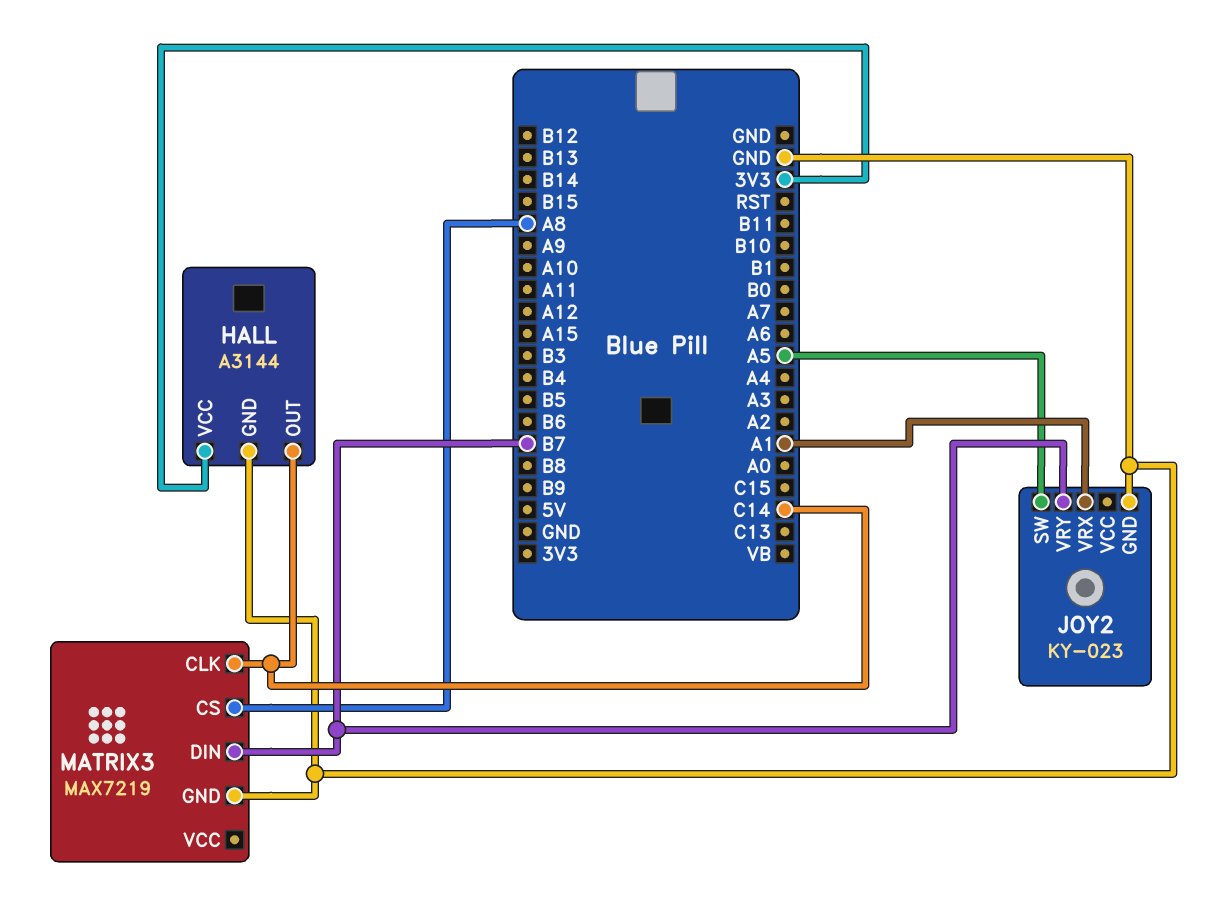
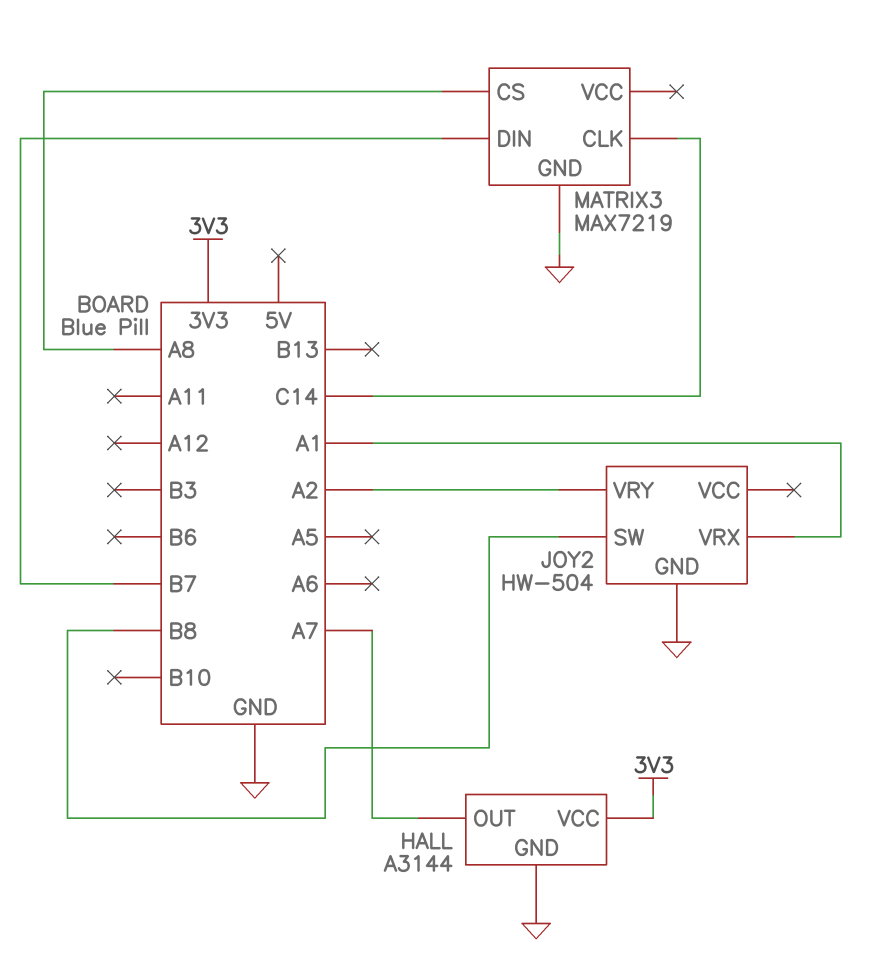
HALL pin OUT: C14 -> A7
JOY2: KY-023 -> HW-504
JOY2 pin SW: A5 -> B8
JOY2 pin VRY: B7 -> A2

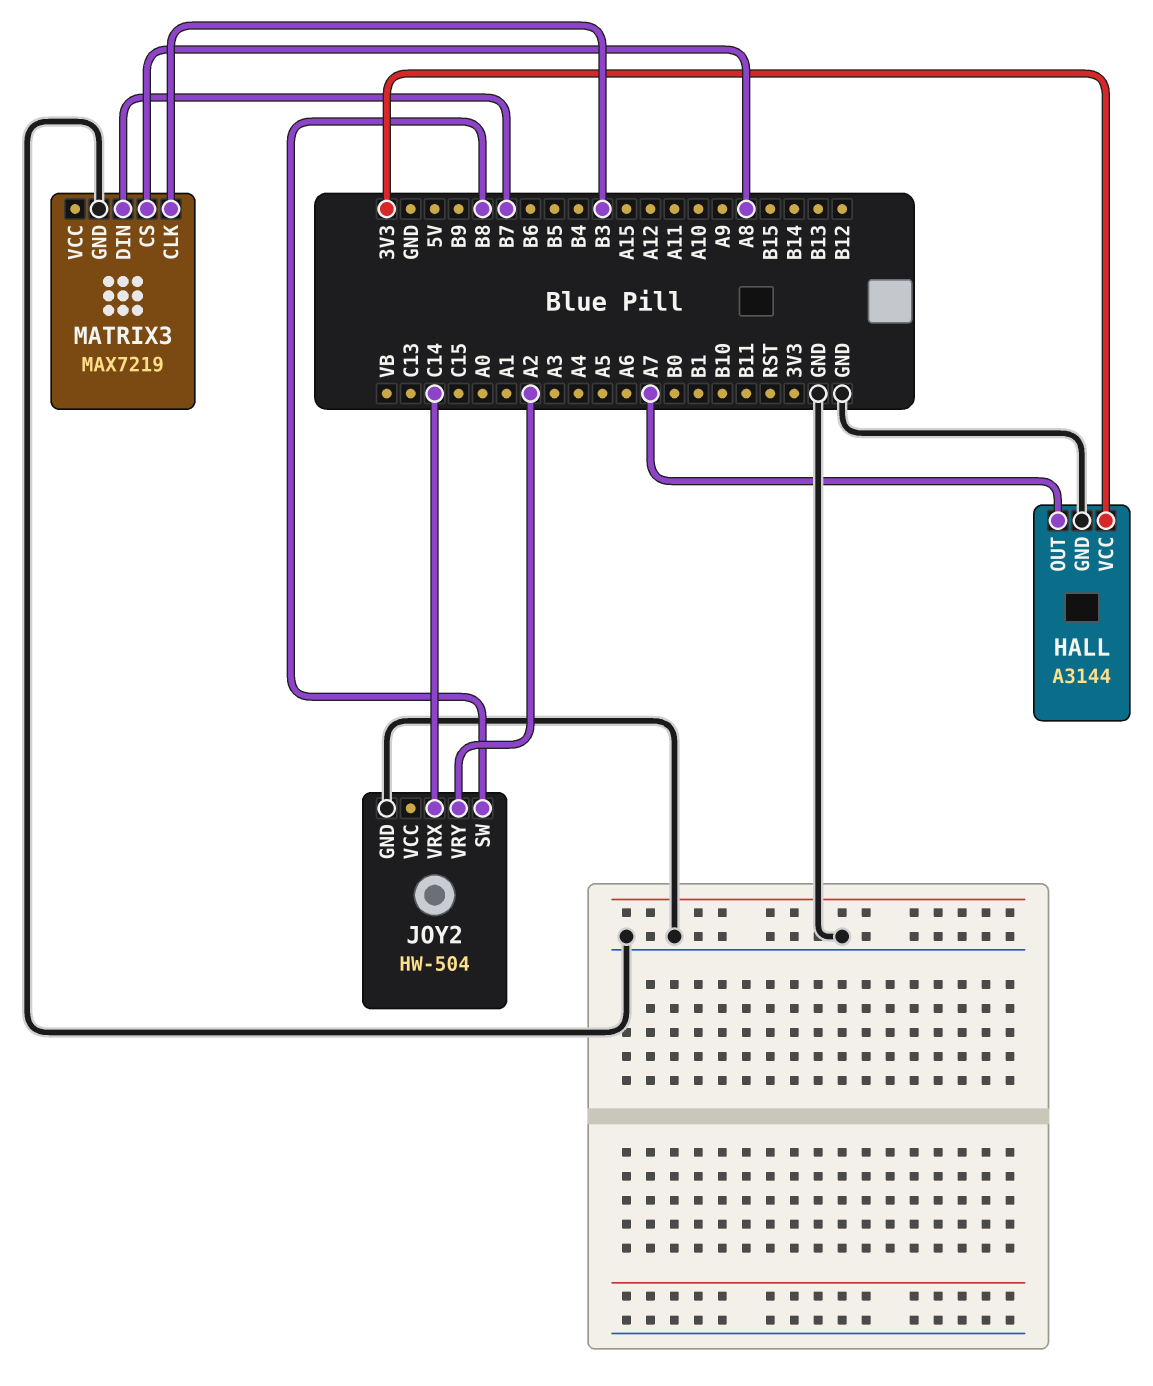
JOY2 pin VRX: A1 -> C14
MATRIX3 pin CLK: C14 -> B3

